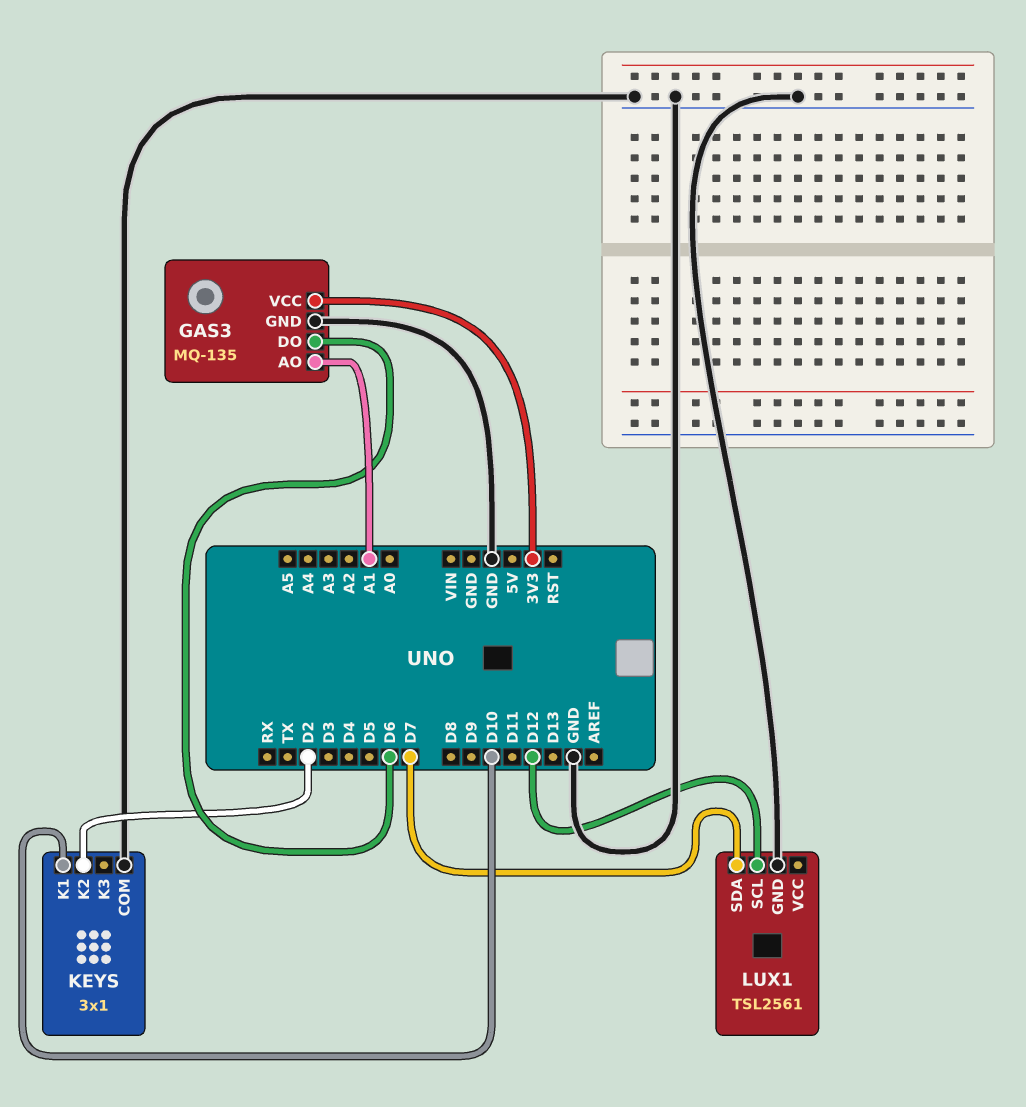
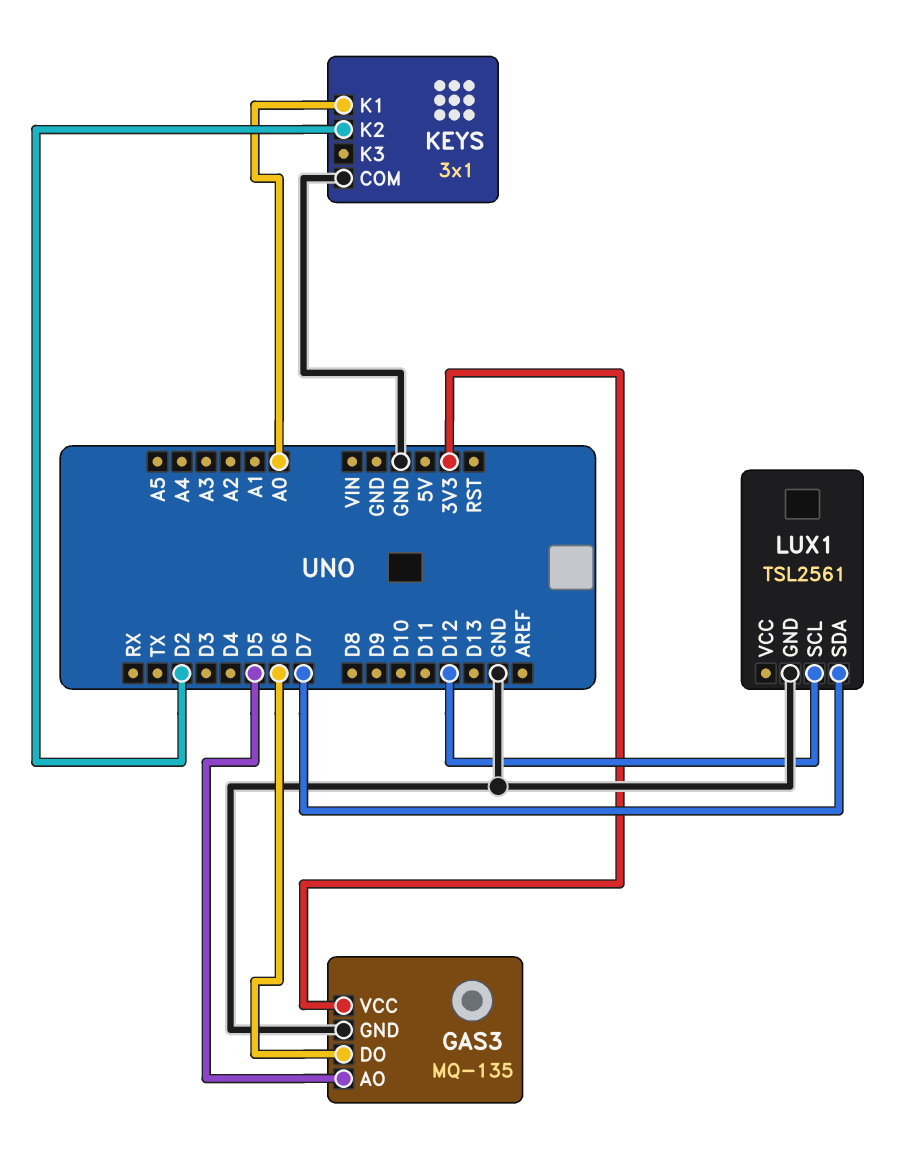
GAS3 pin AO: A1 -> D5
KEYS pin K1: D10 -> A0

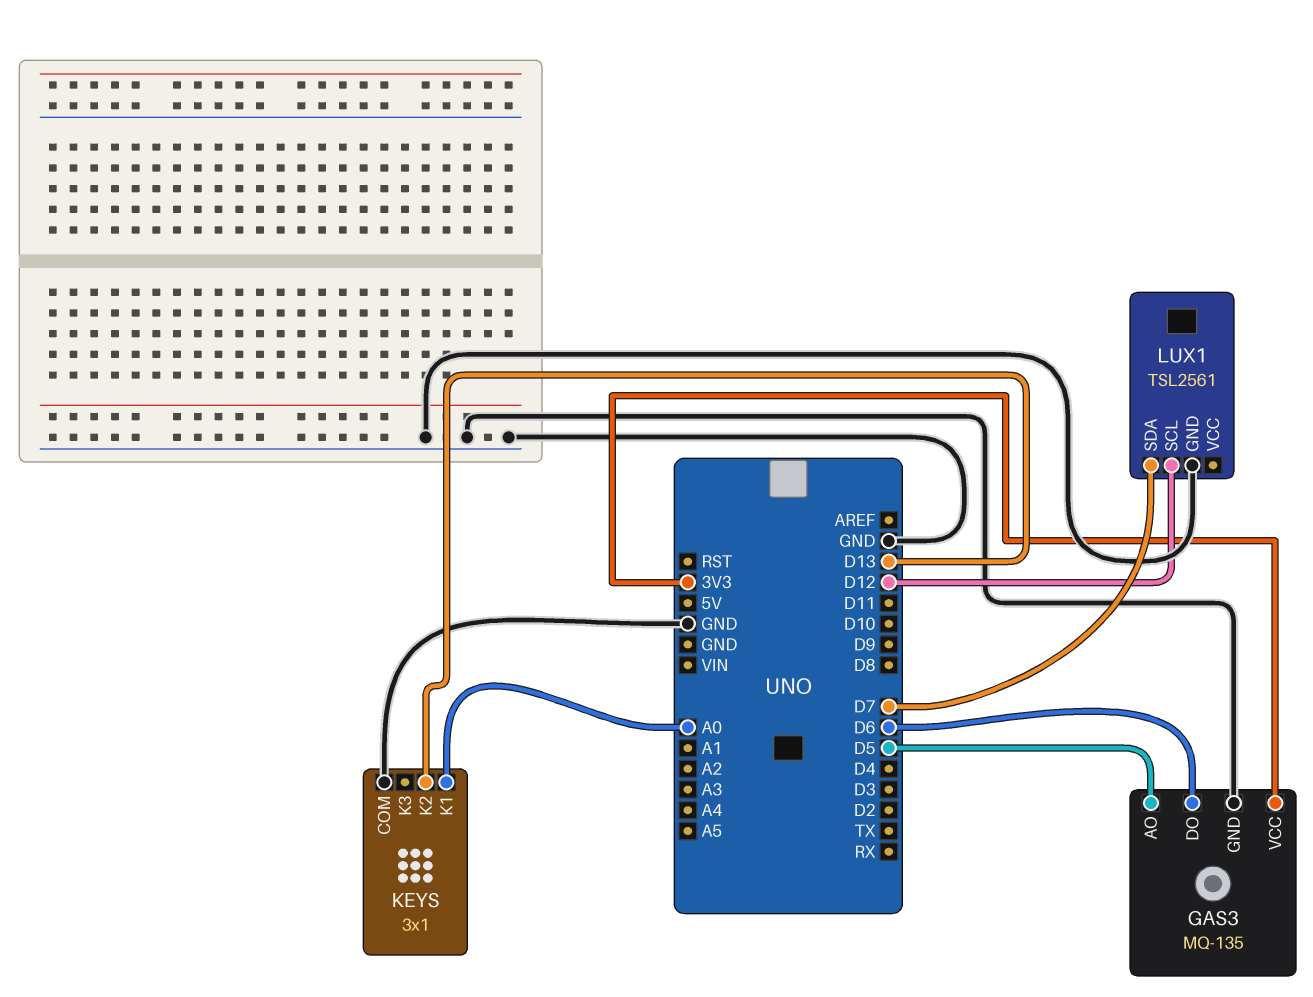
KEYS pin K2: D2 -> D13

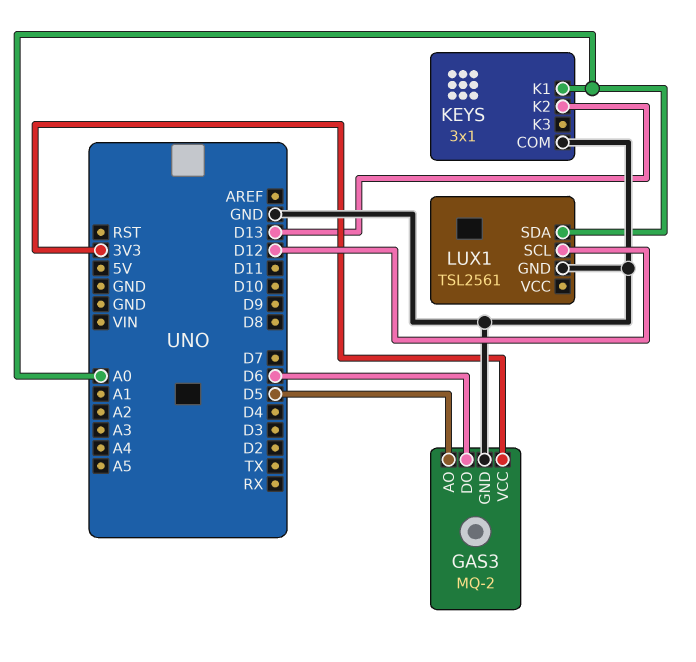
GAS3: MQ-135 -> MQ-2
LUX1 pin SDA: D7 -> A0

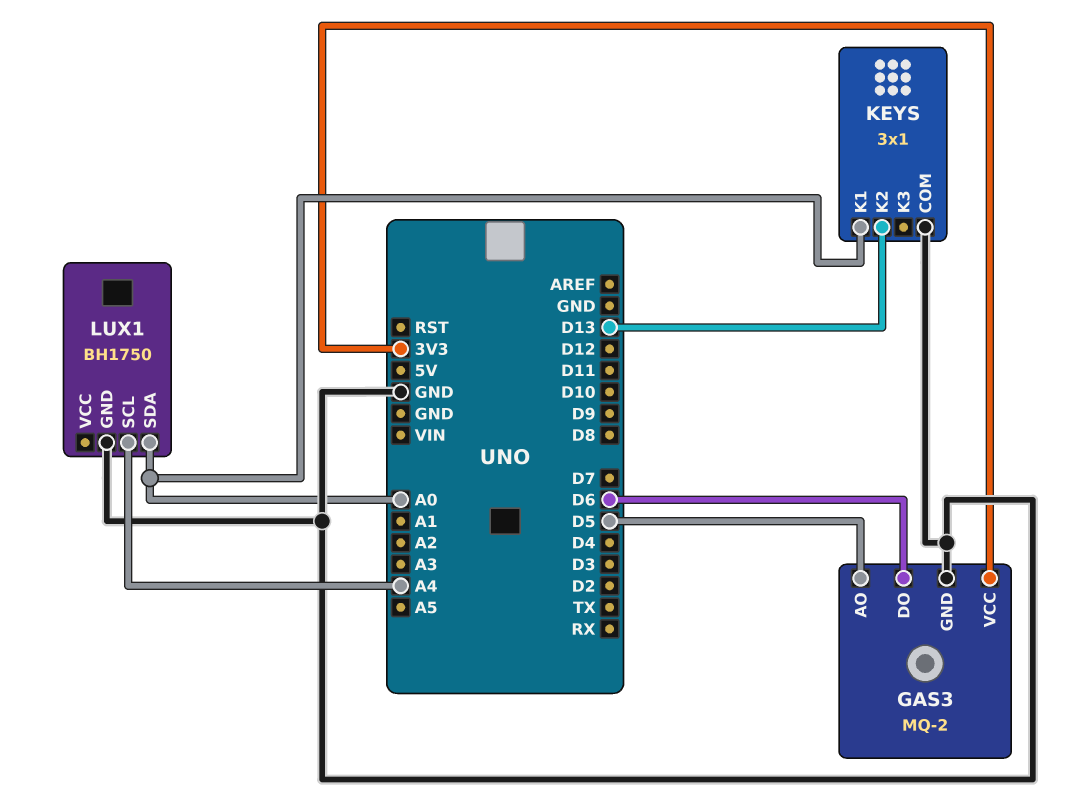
LUX1: TSL2561 -> BH1750
LUX1 pin SCL: D12 -> A4

